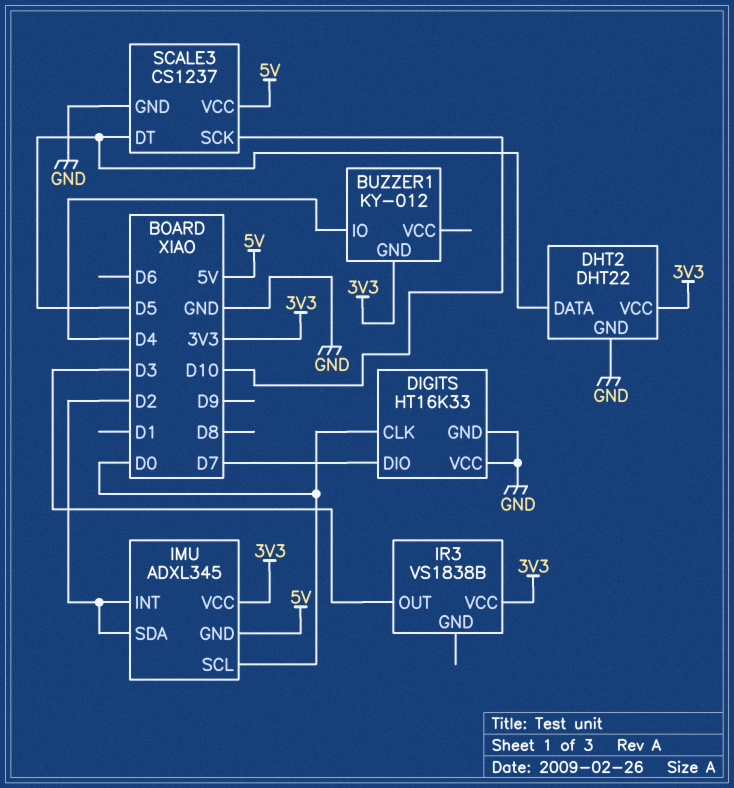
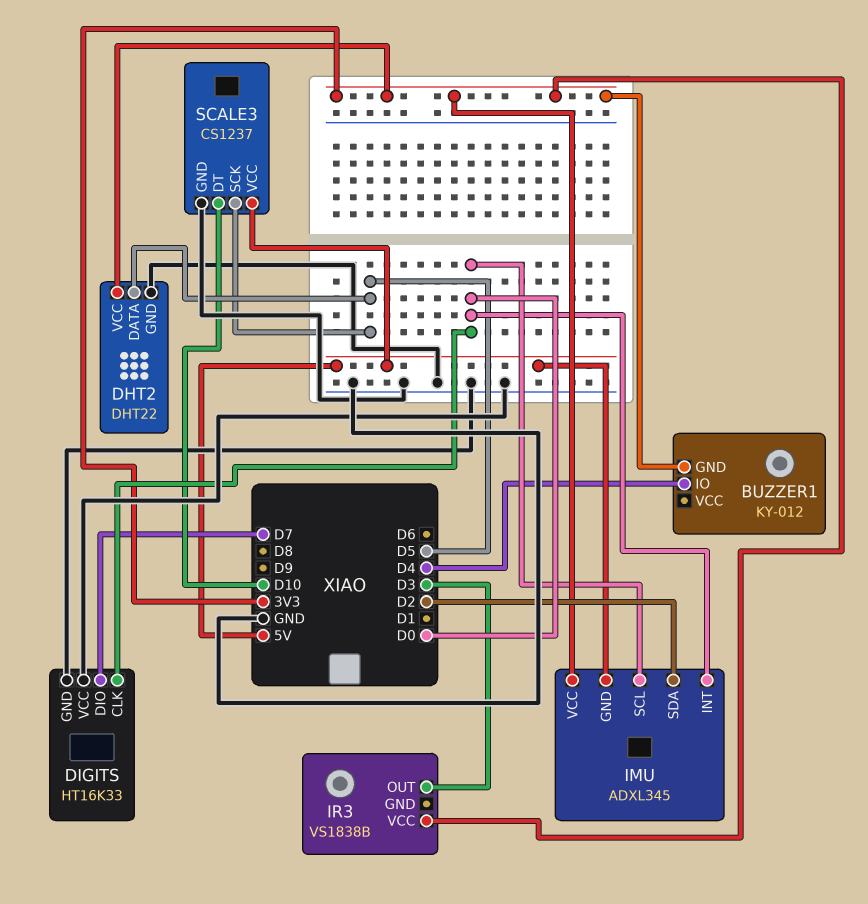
IMU pin INT: D2 -> D0
SCALE3 pin DT: D5 -> D10
SCALE3 pin SCK: D10 -> D5

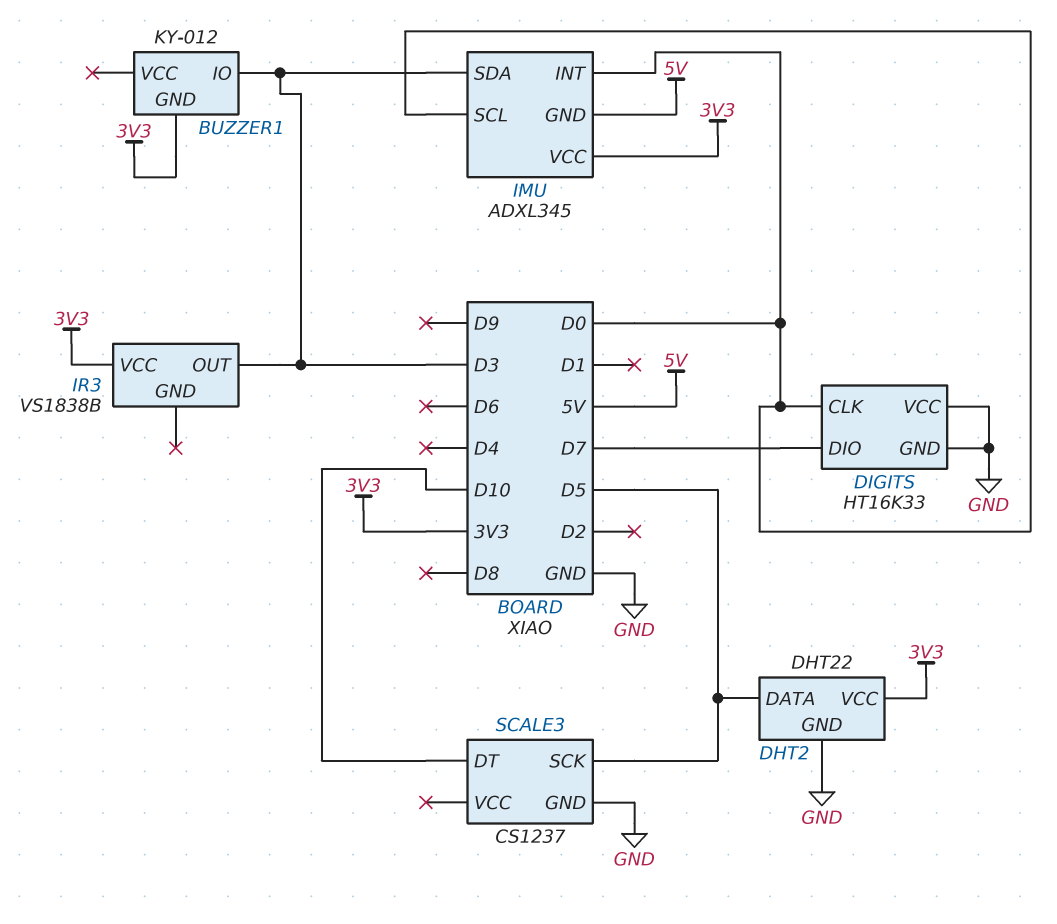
BUZZER1 pin IO: D4 -> D3
IMU pin SDA: D2 -> D3
SCALE3 pin VCC: 5V -> none

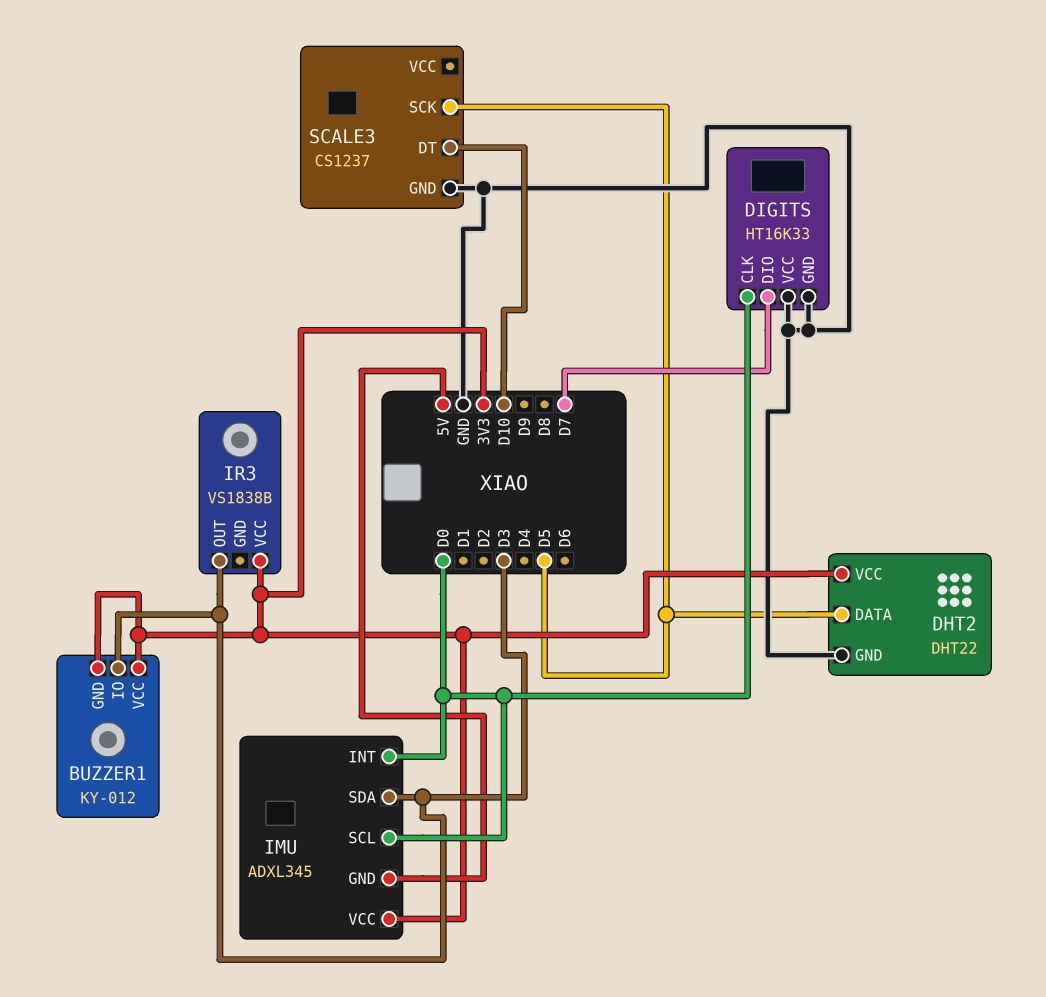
BUZZER1 pin VCC: none -> 3V3

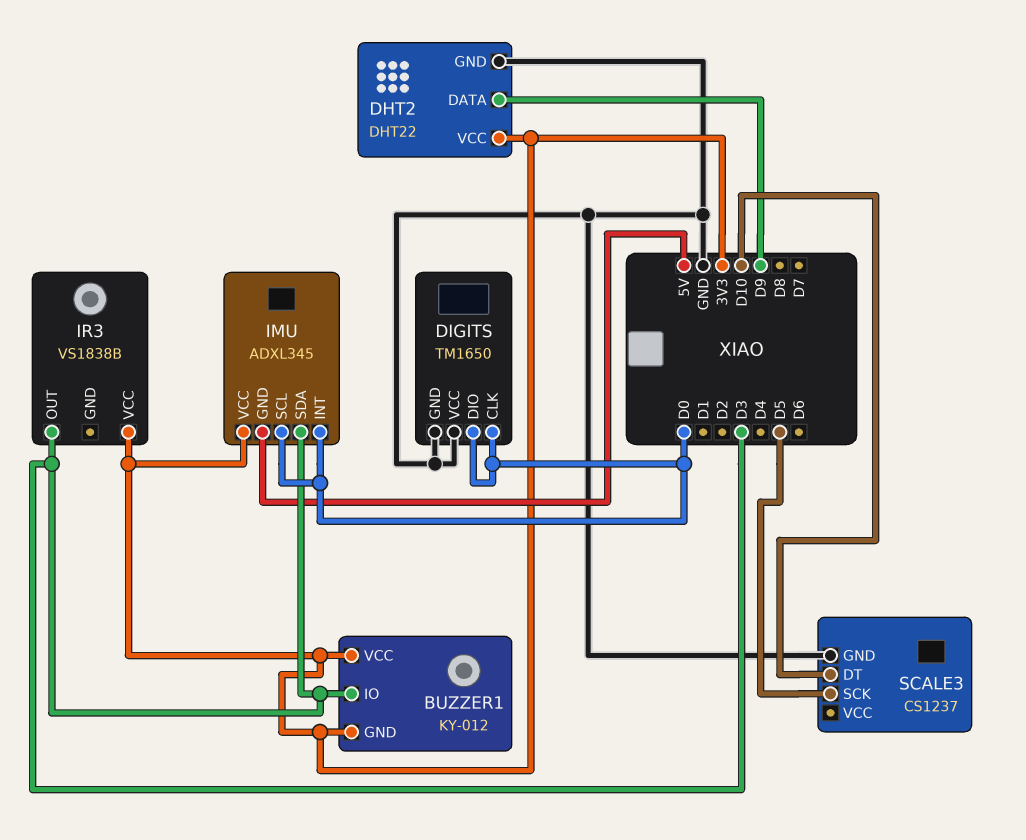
DHT2 pin DATA: D5 -> D9
DIGITS: HT16K33 -> TM1650
DIGITS pin DIO: D7 -> D0

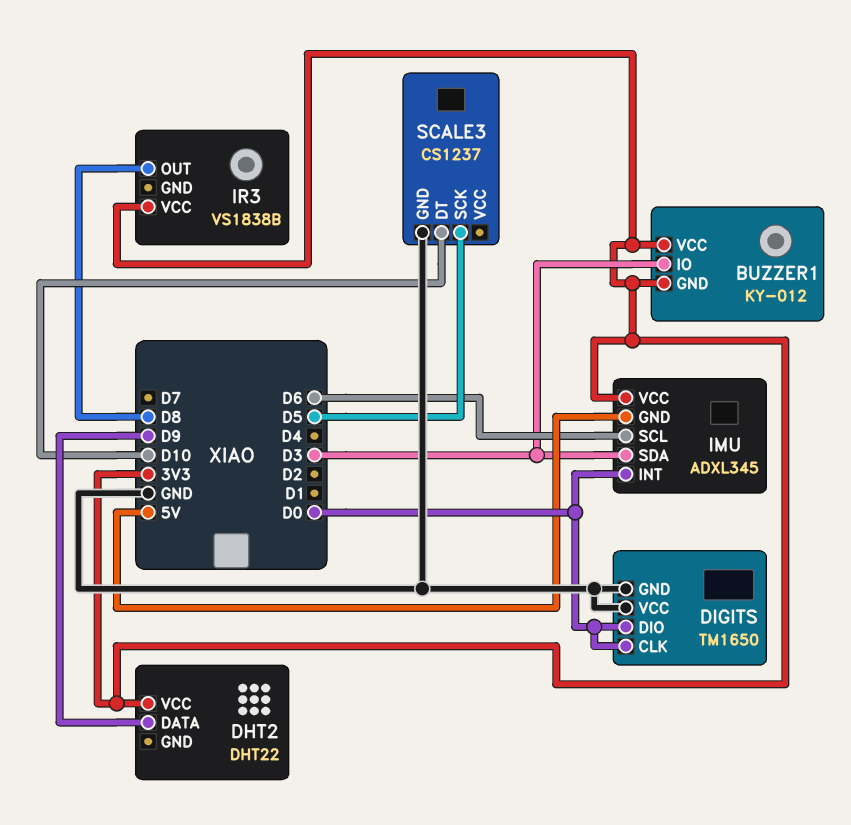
DHT2 pin GND: GND -> none
IMU pin SCL: D0 -> D6
IR3 pin OUT: D3 -> D8

